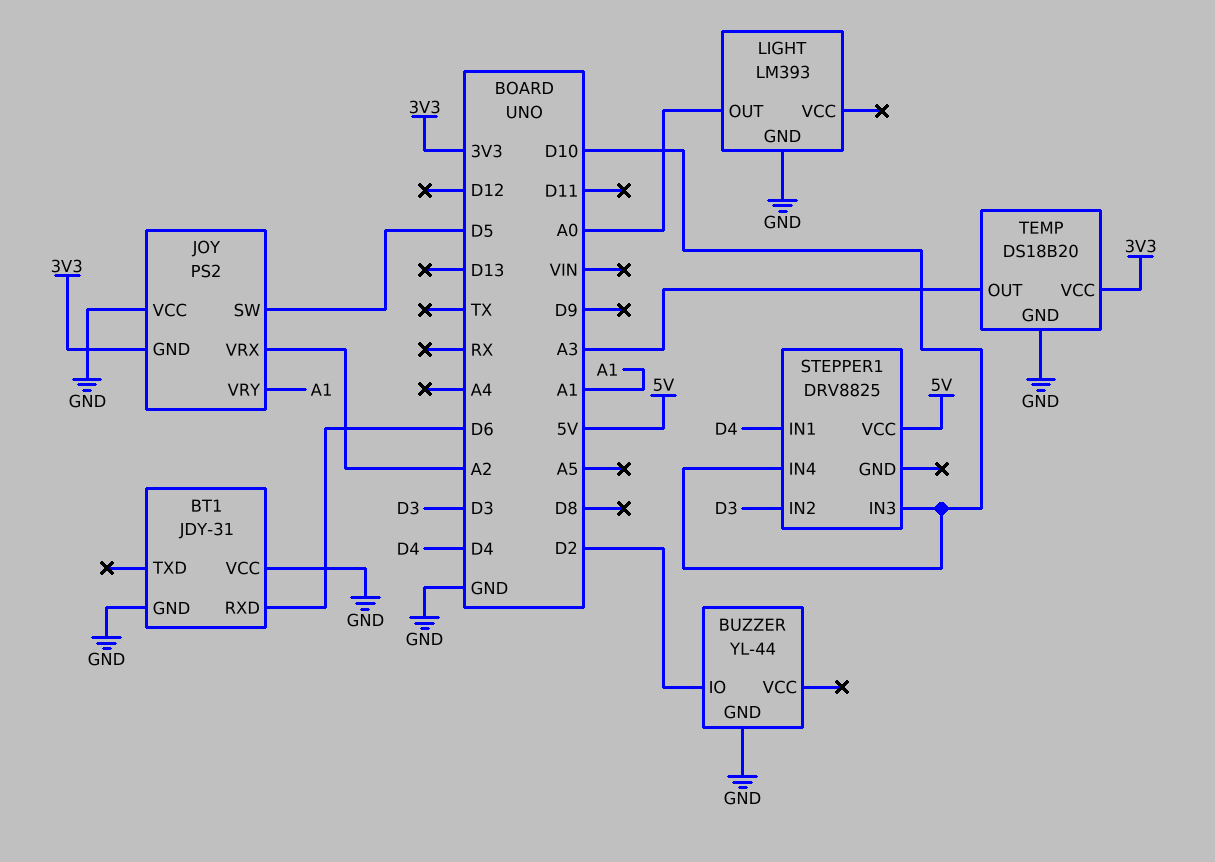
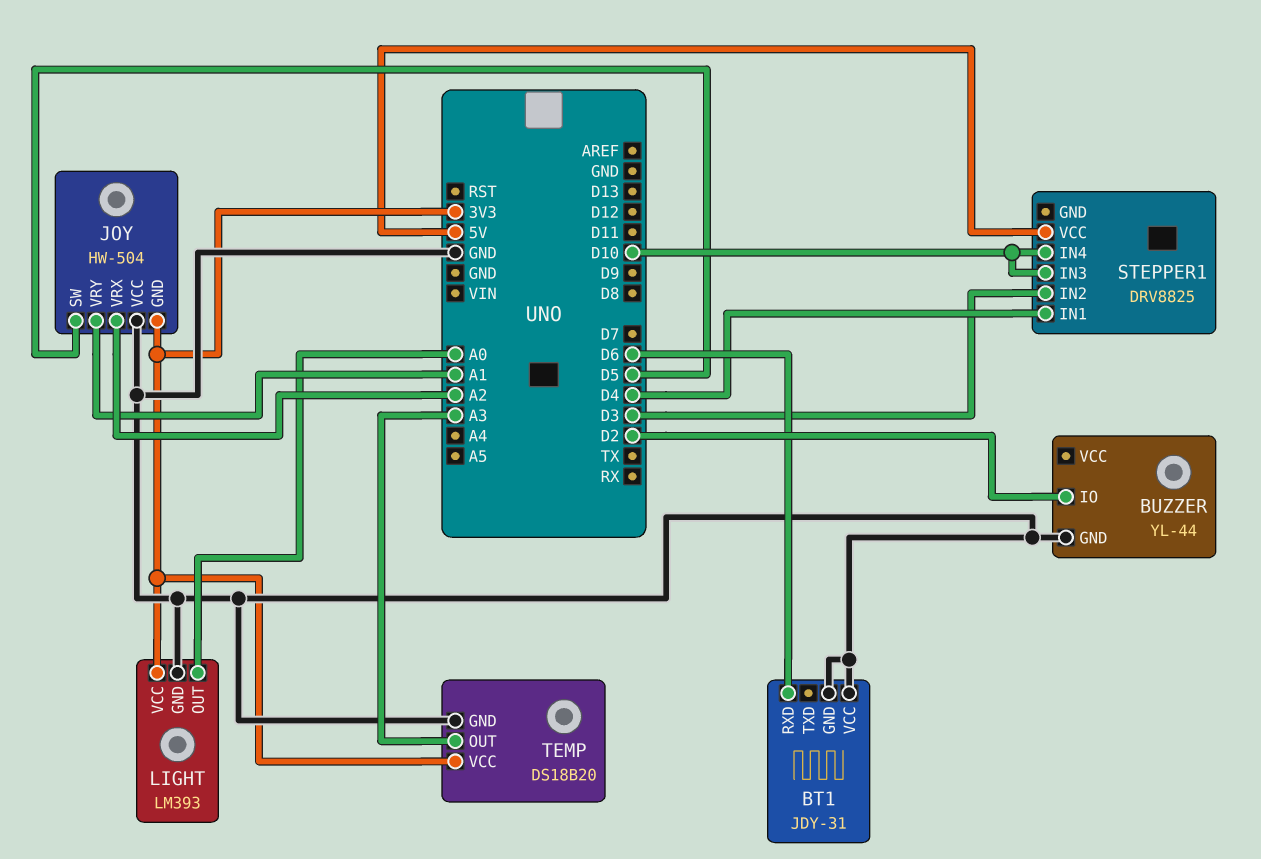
JOY: PS2 -> HW-504
LIGHT pin VCC: none -> 3V3

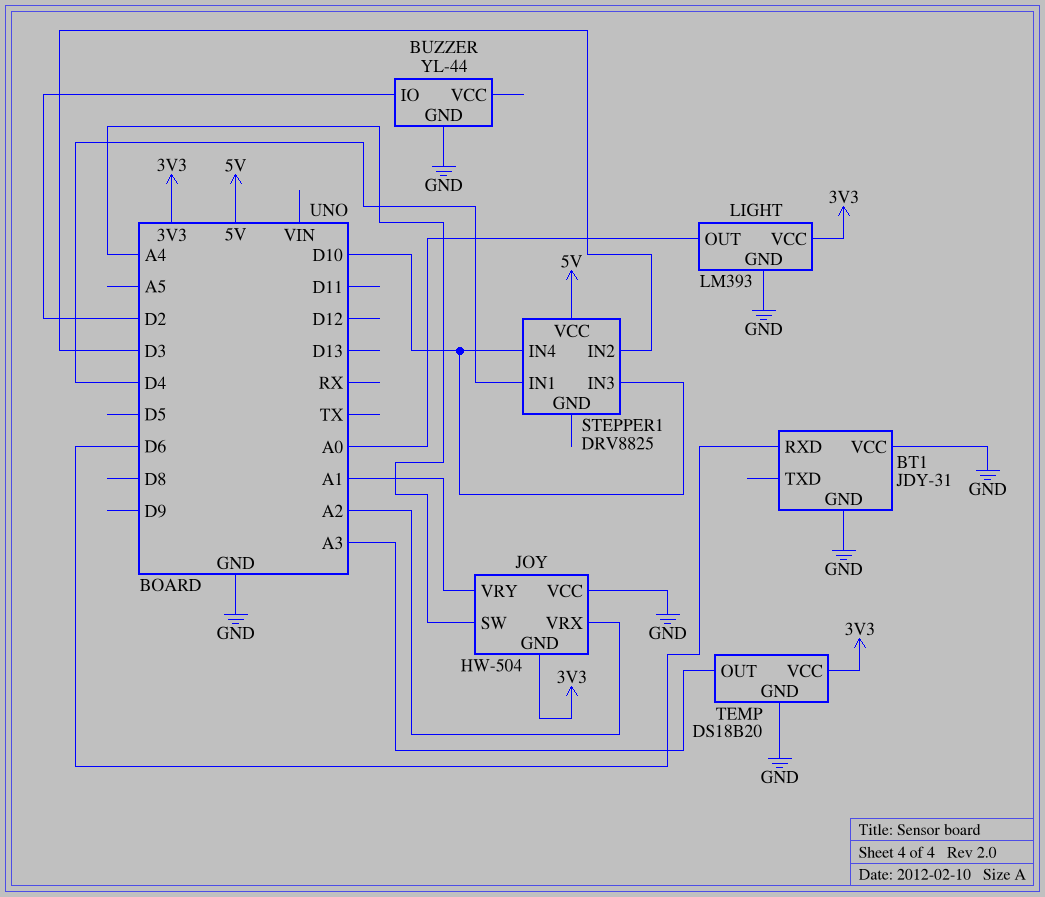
JOY pin SW: D5 -> A4

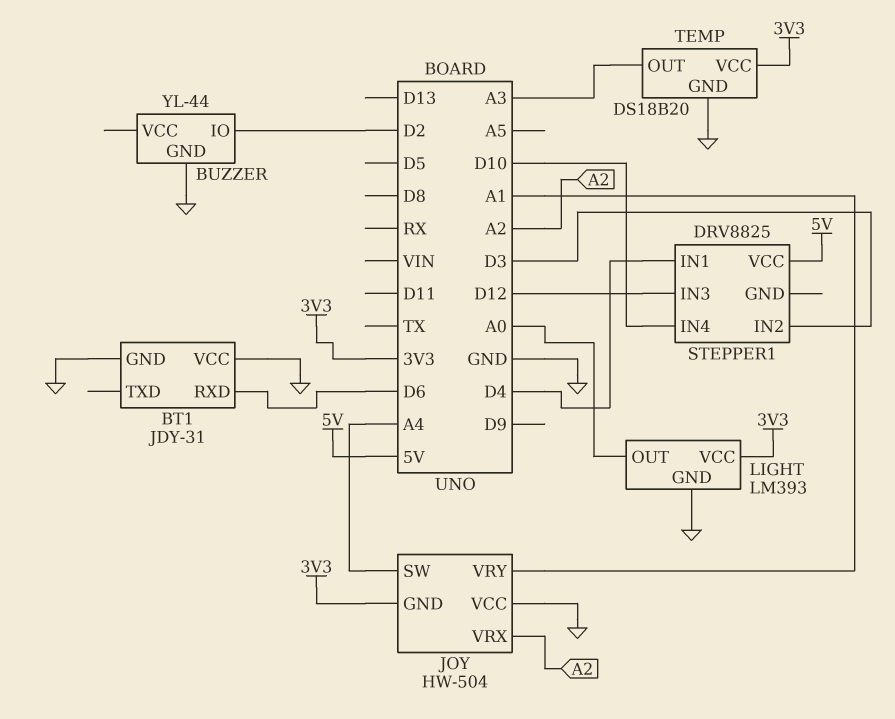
STEPPER1 pin IN3: D10 -> D12

